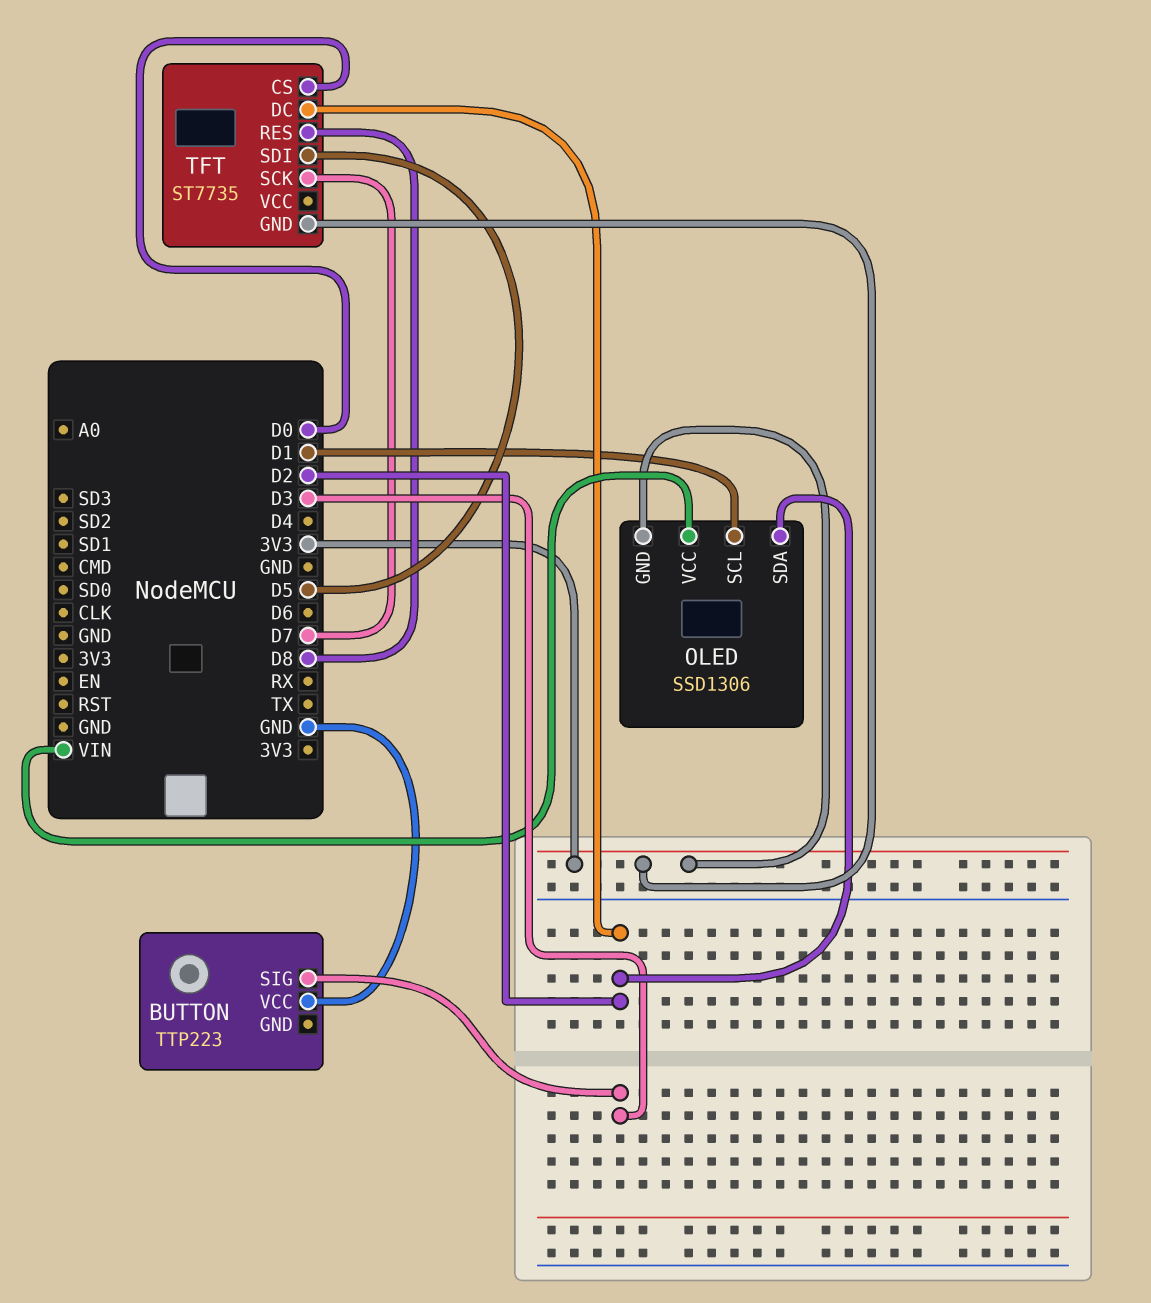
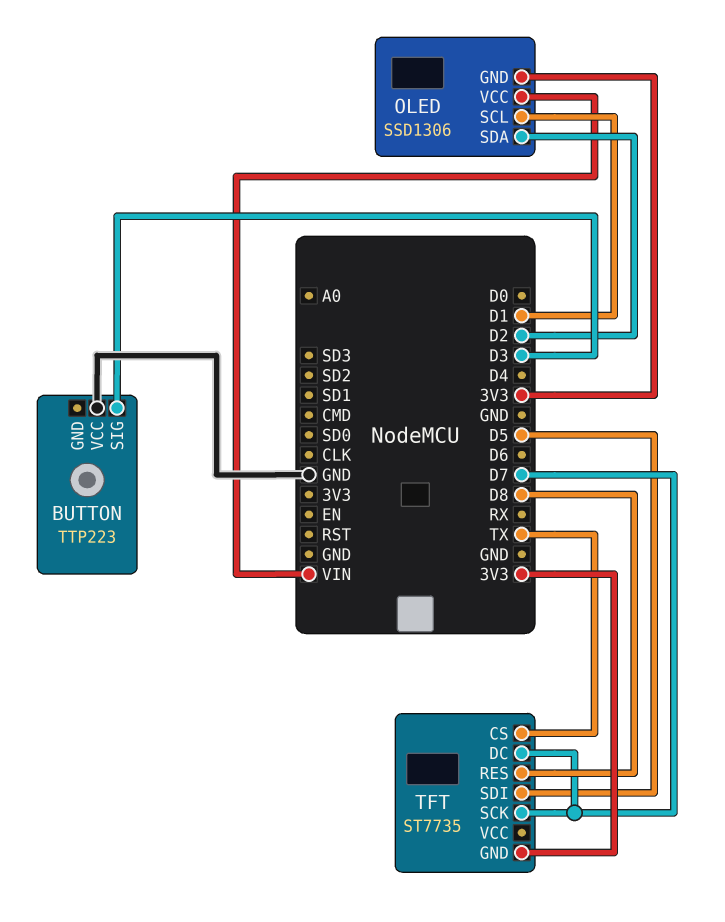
TFT pin CS: D0 -> TX
TFT pin DC: D2 -> D7

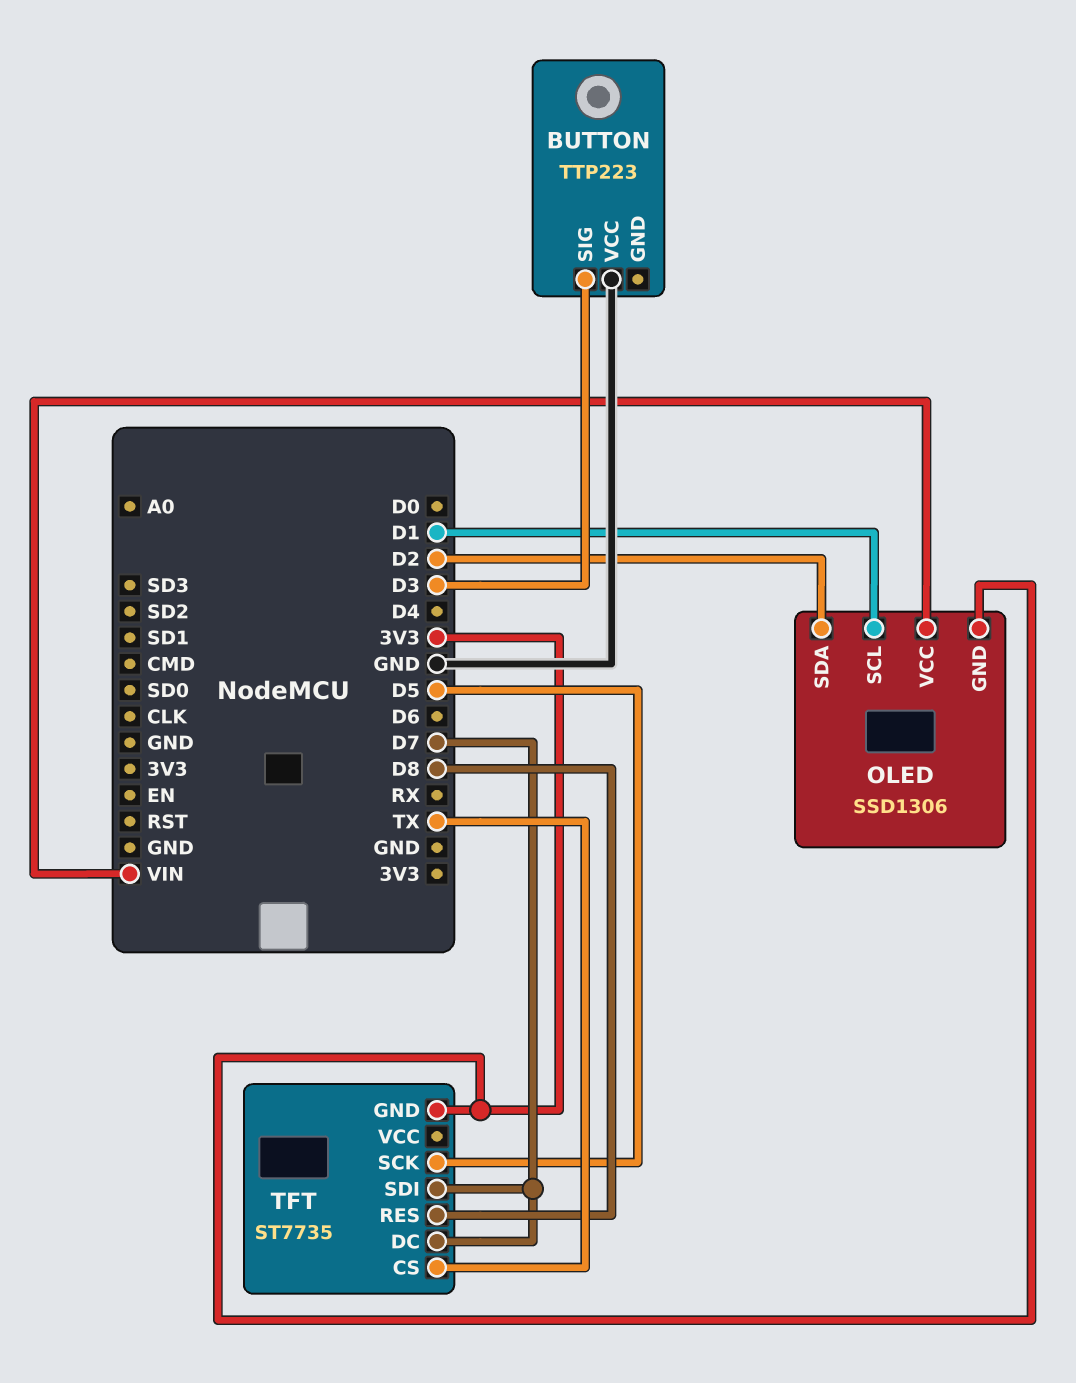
TFT pin SCK: D7 -> D5
TFT pin SDI: D5 -> D7

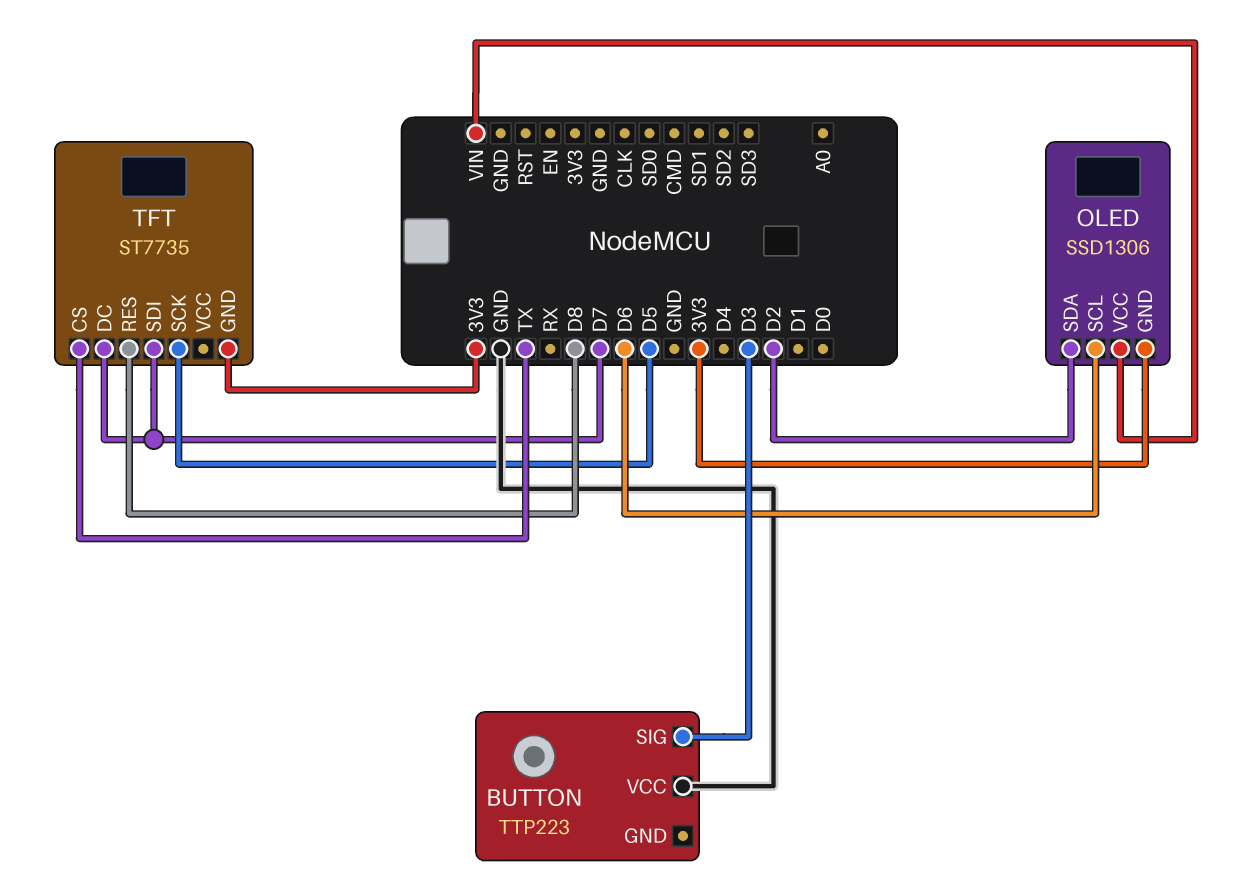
OLED pin SCL: D1 -> D6

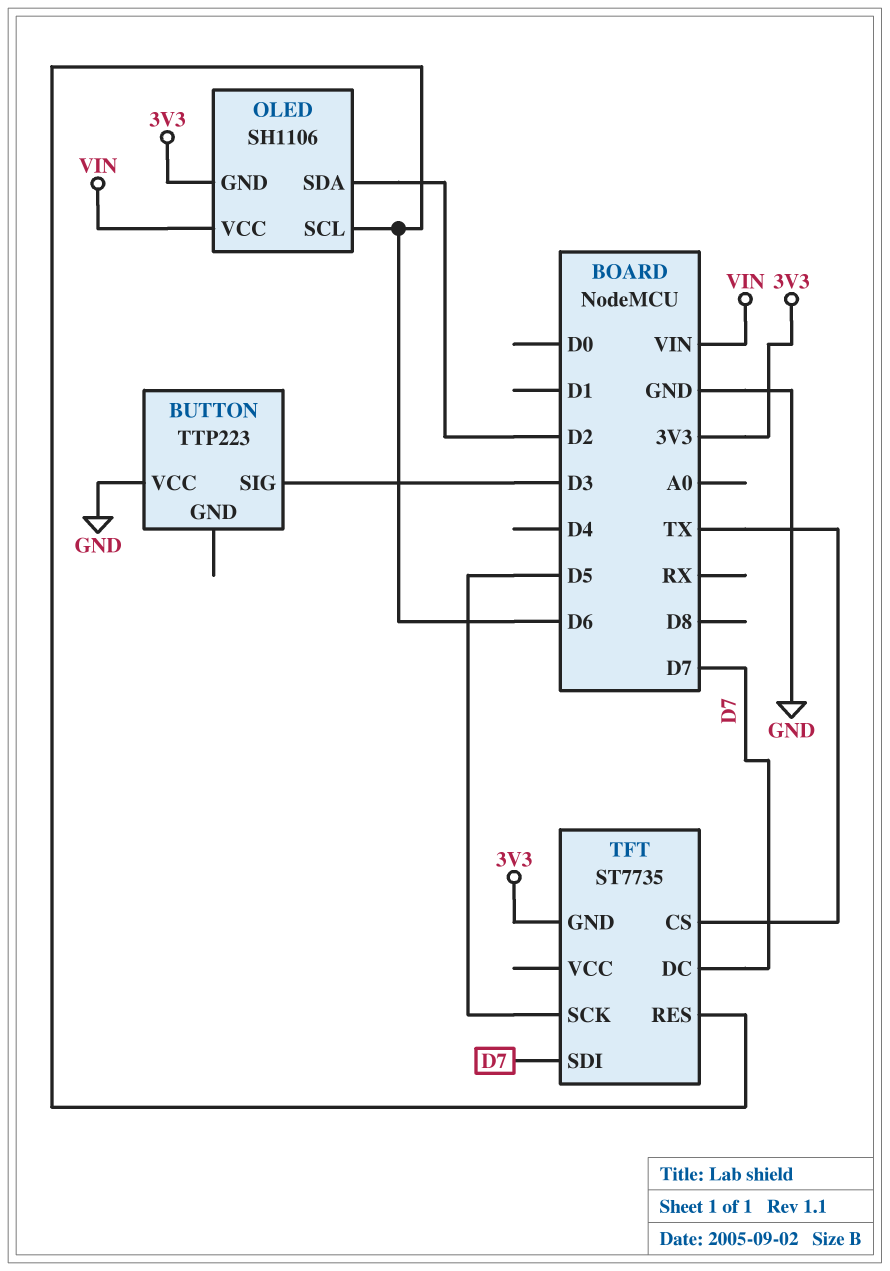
OLED: SSD1306 -> SH1106
TFT pin RES: D8 -> D6

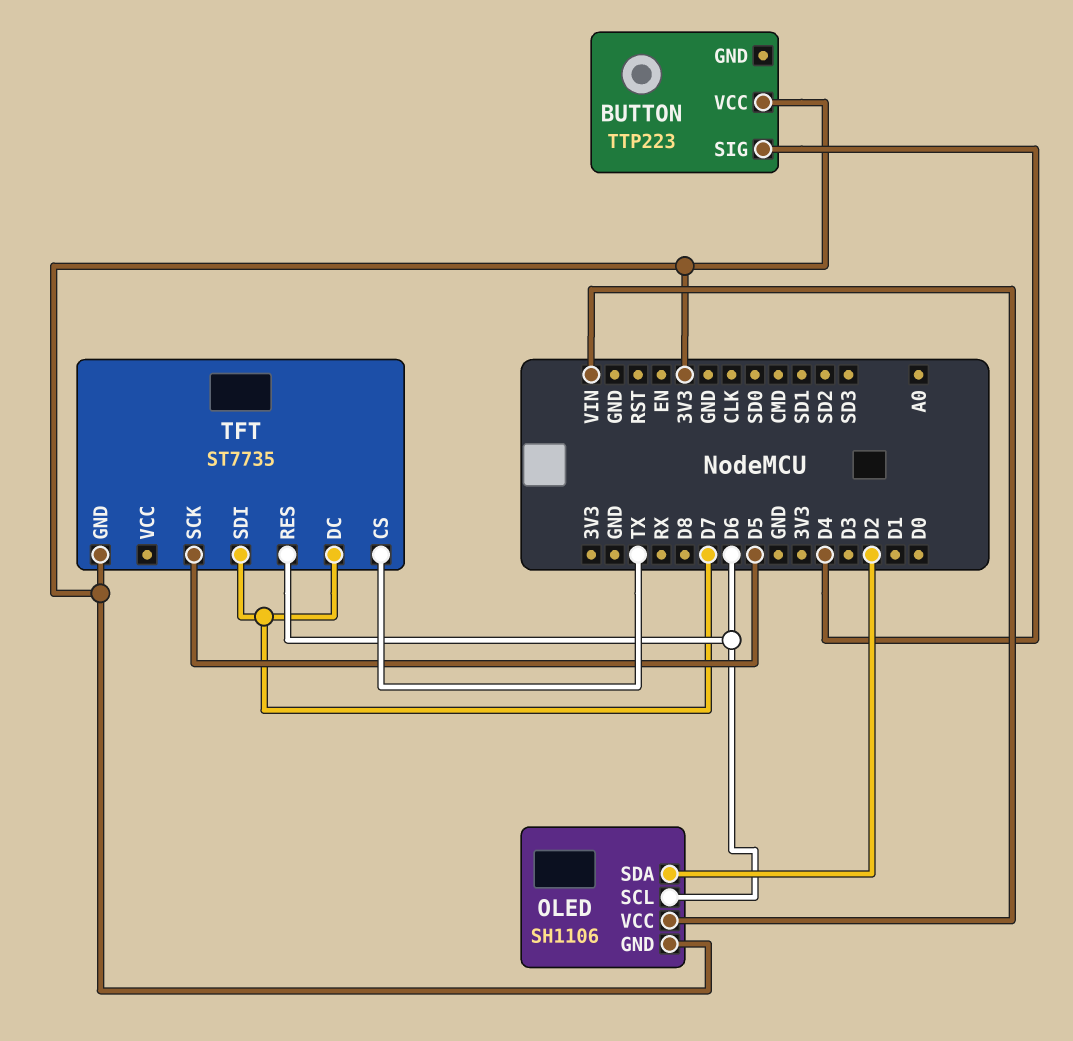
BUTTON pin SIG: D3 -> D4
BUTTON pin VCC: GND -> 3V3

